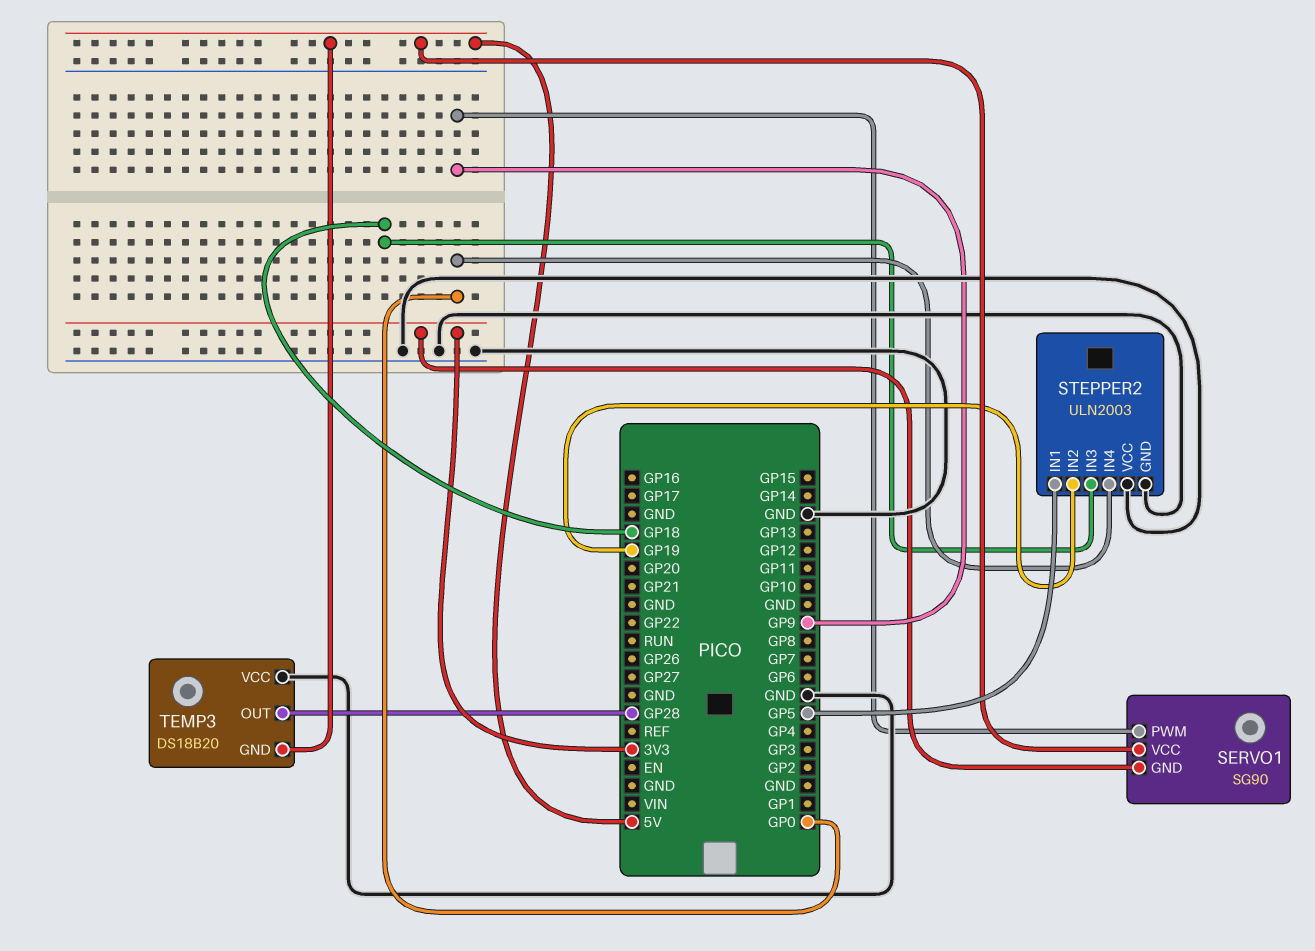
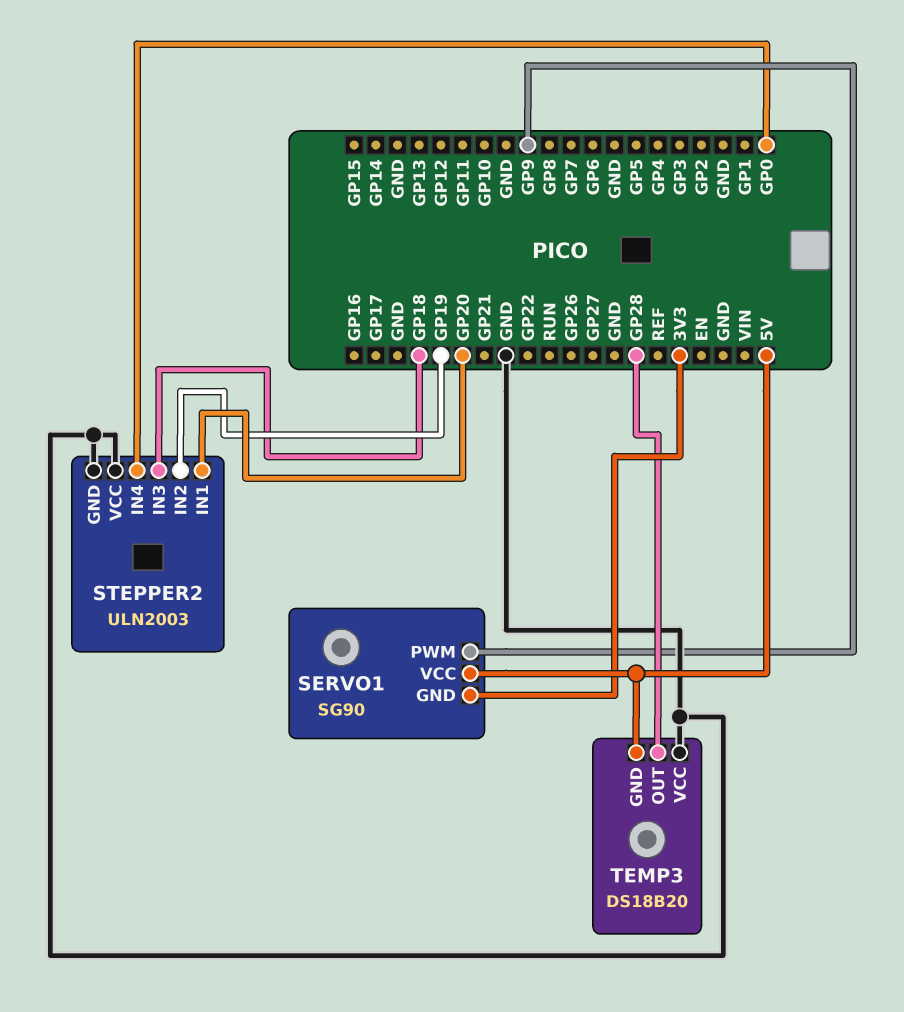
STEPPER2 pin IN1: GP5 -> GP20

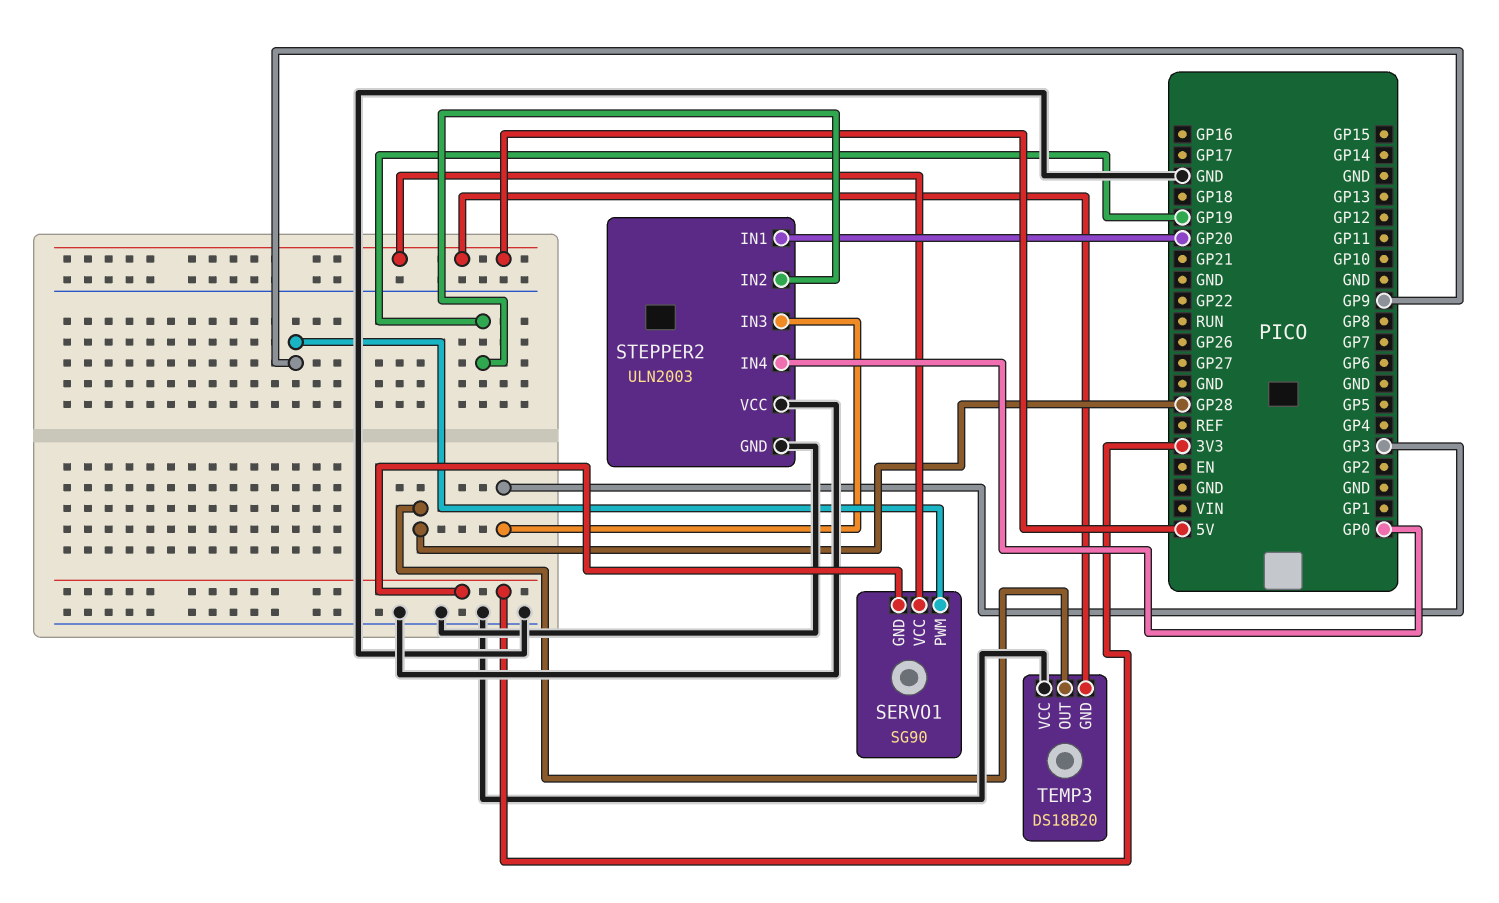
STEPPER2 pin IN3: GP18 -> GP3

